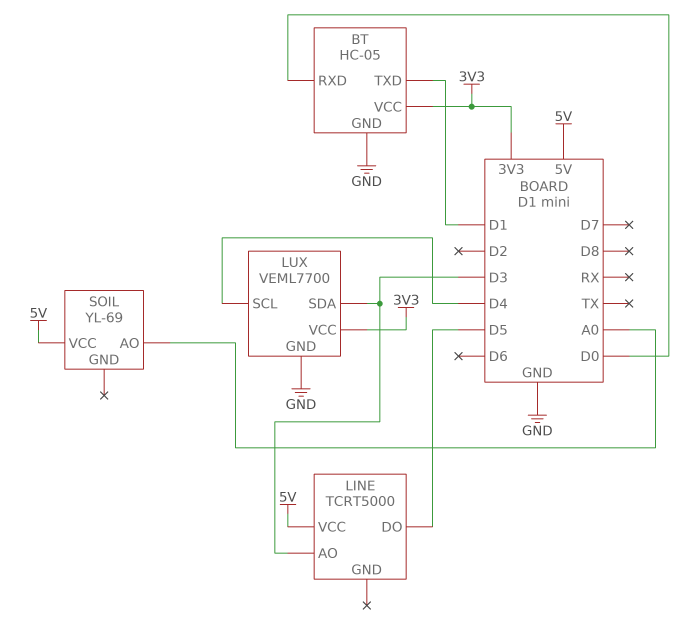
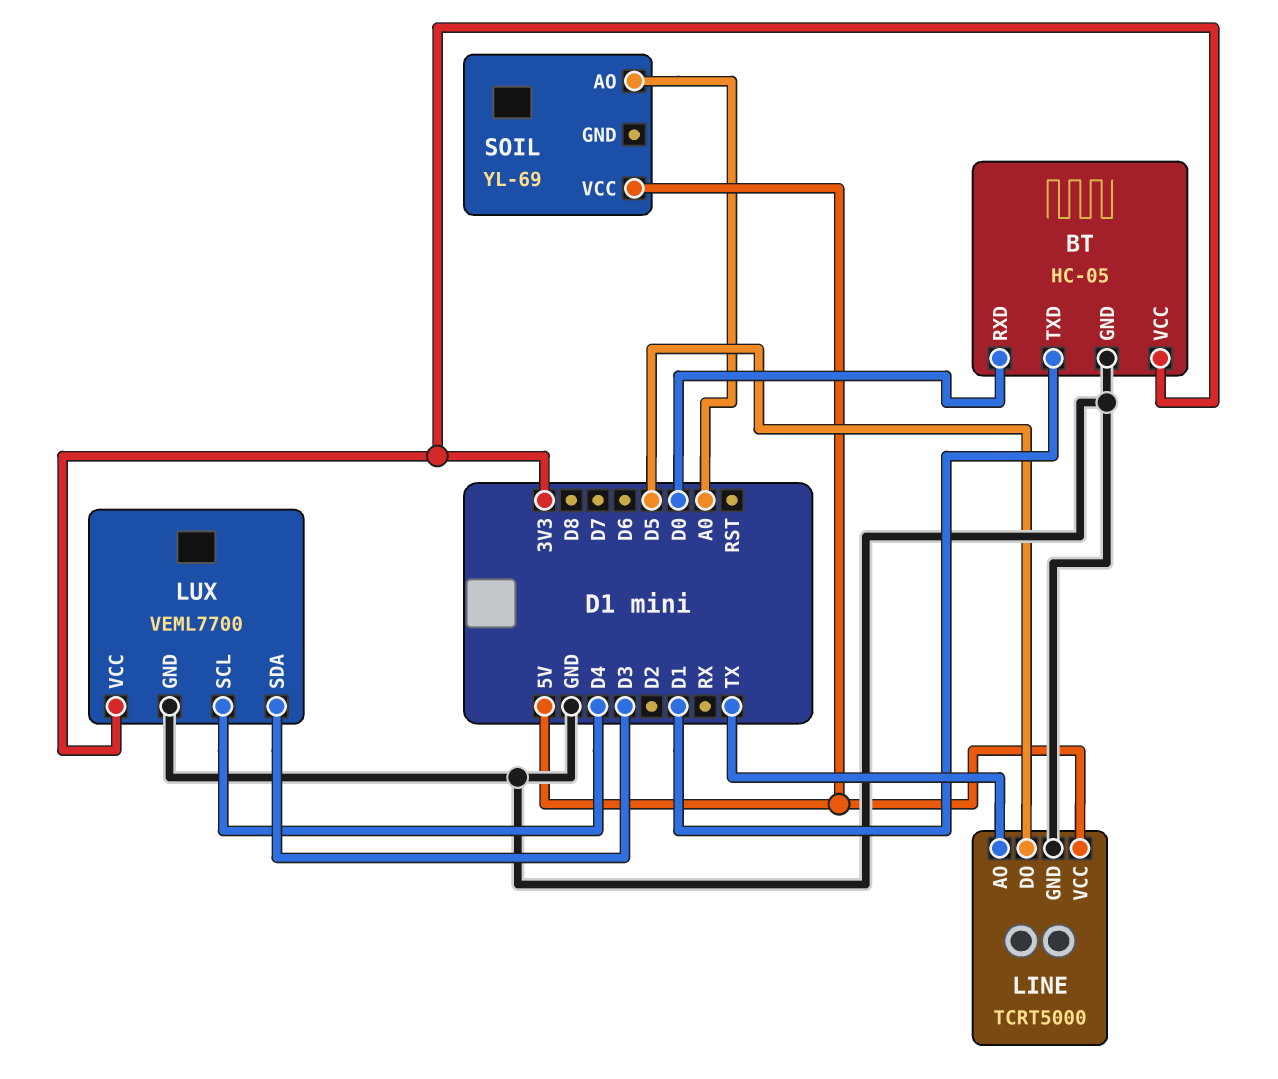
LINE pin AO: D3 -> TX
LINE pin GND: none -> GND

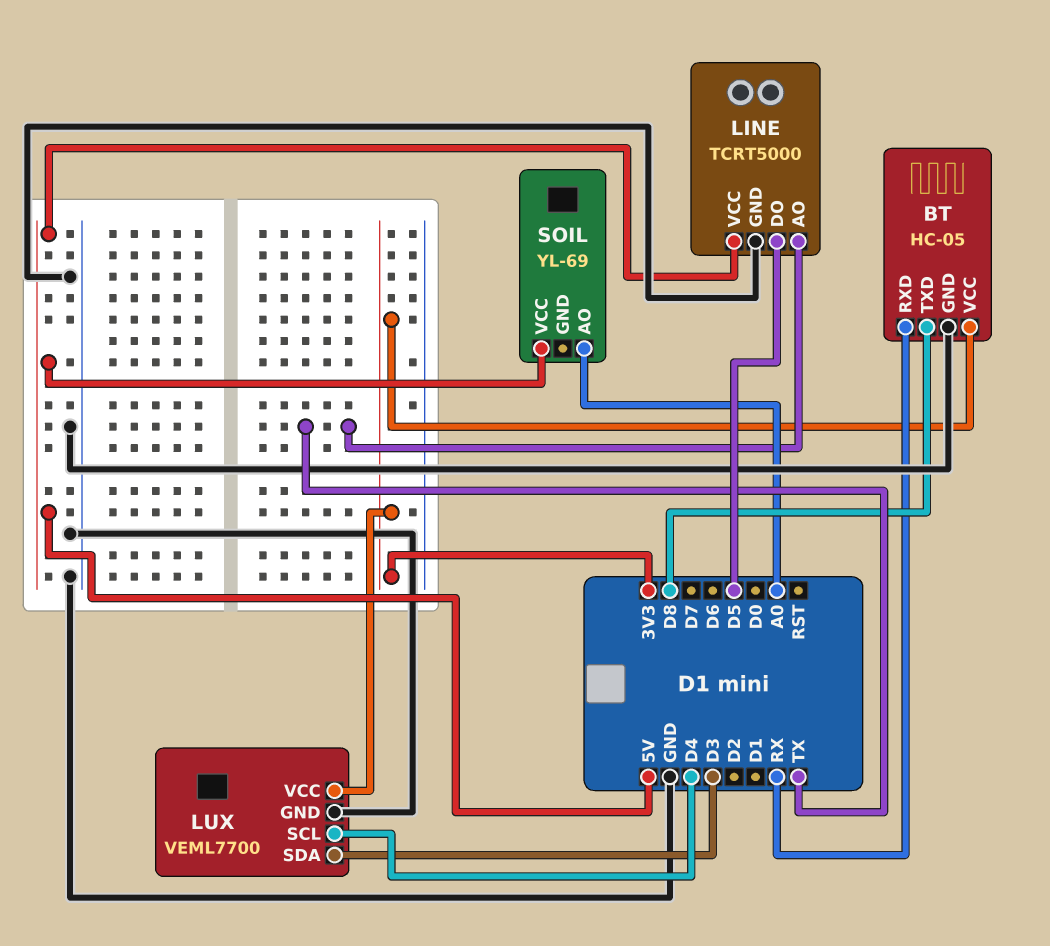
BT pin RXD: D0 -> RX
BT pin TXD: D1 -> D8

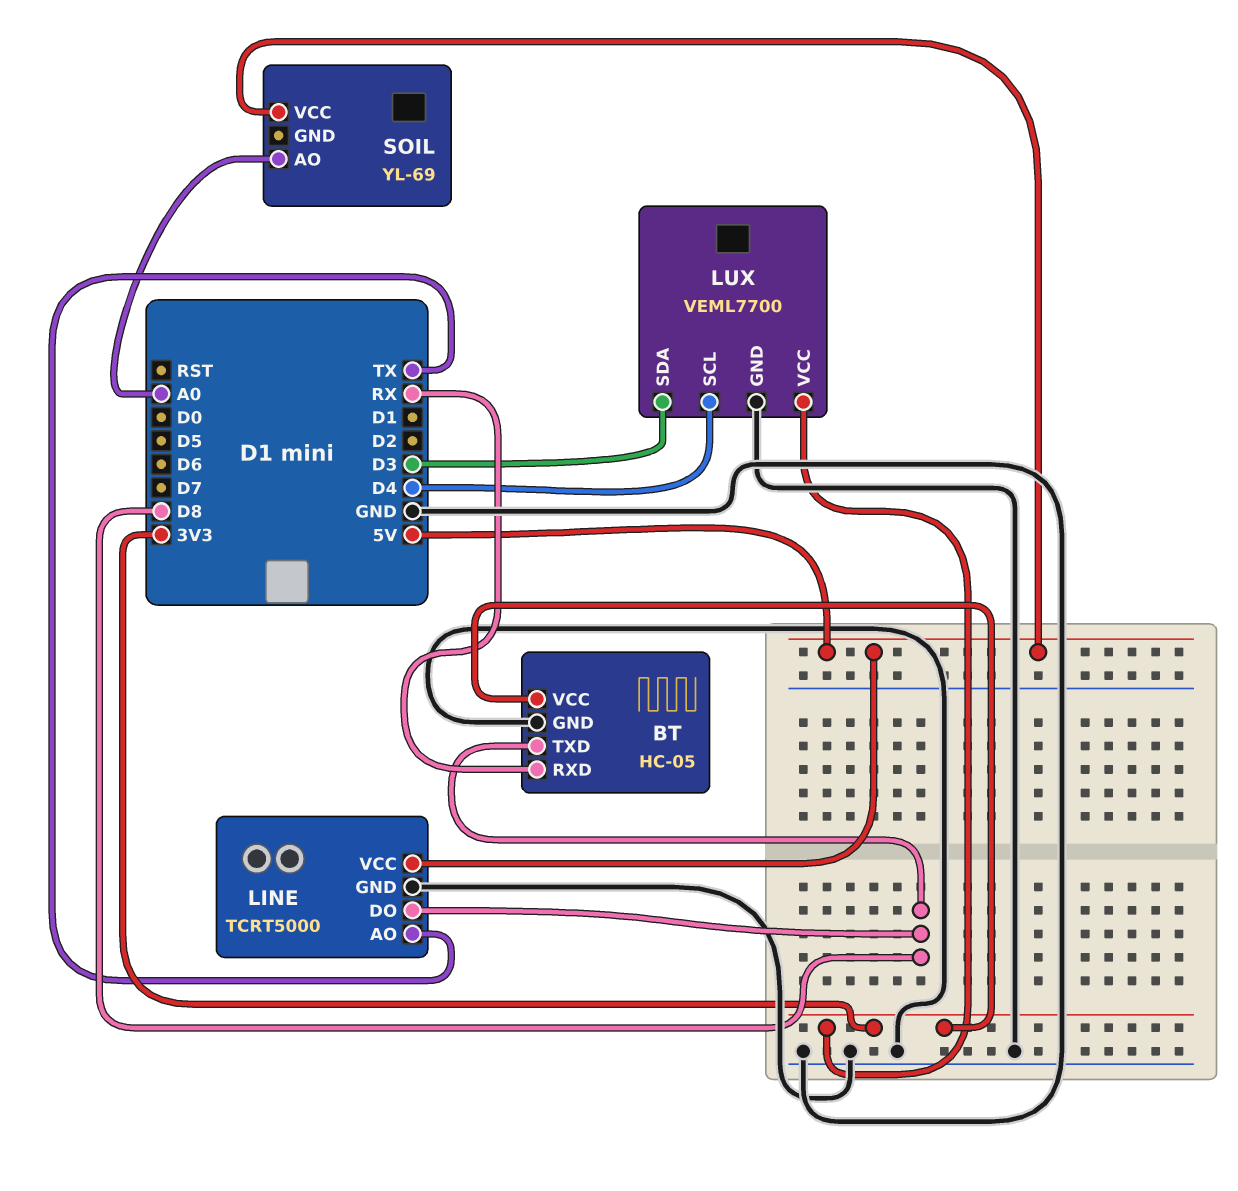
LINE pin DO: D5 -> D8

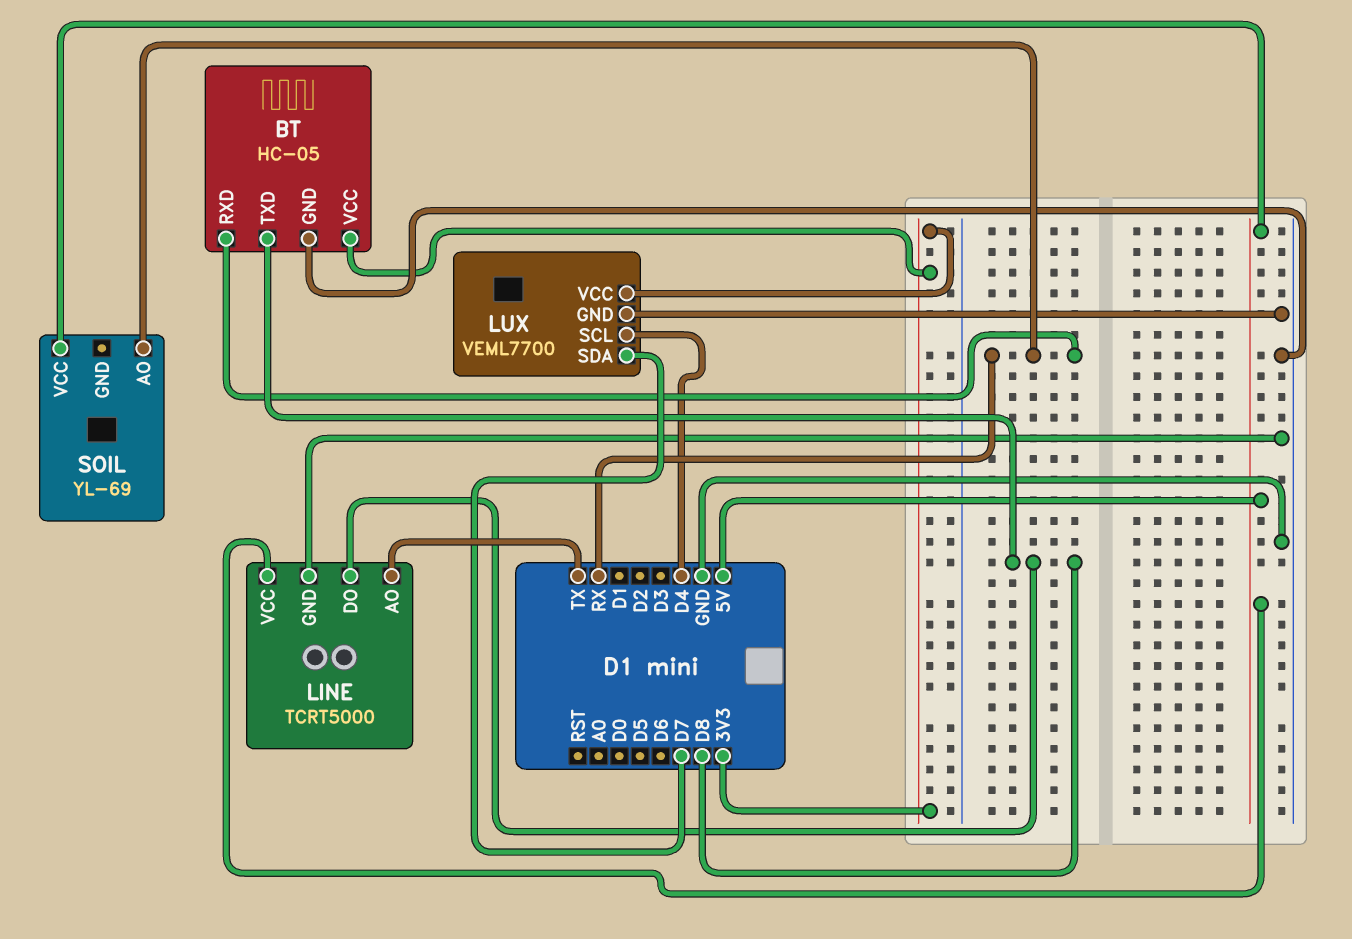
LUX pin SDA: D3 -> D7
SOIL pin AO: A0 -> RX

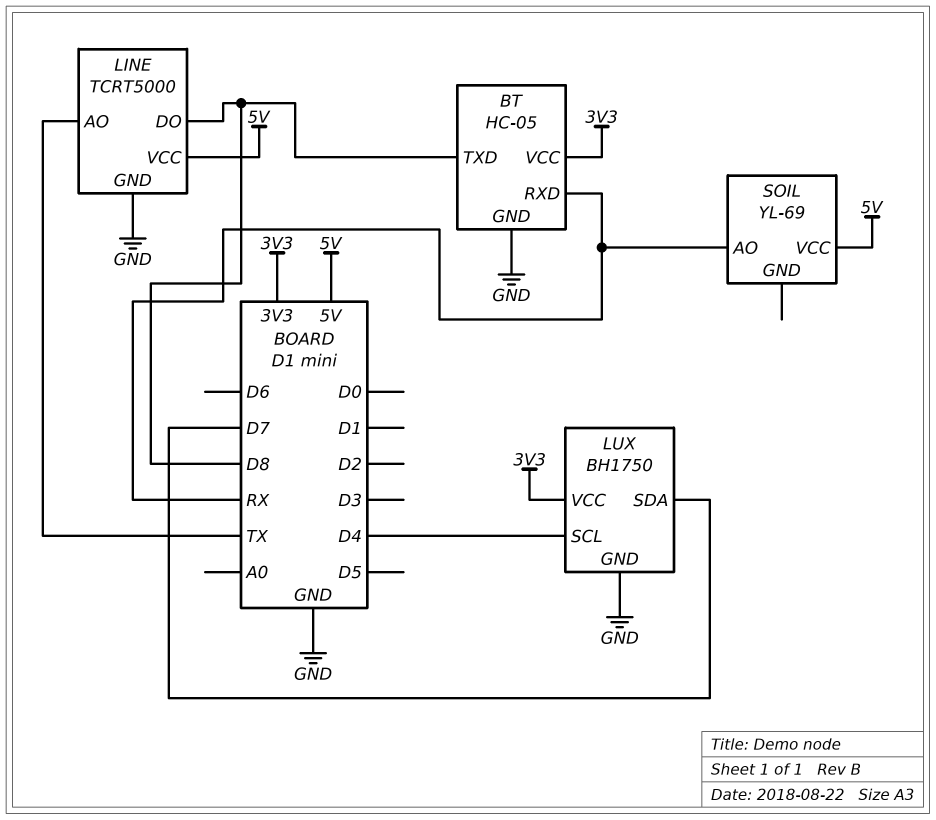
LUX: VEML7700 -> BH1750

